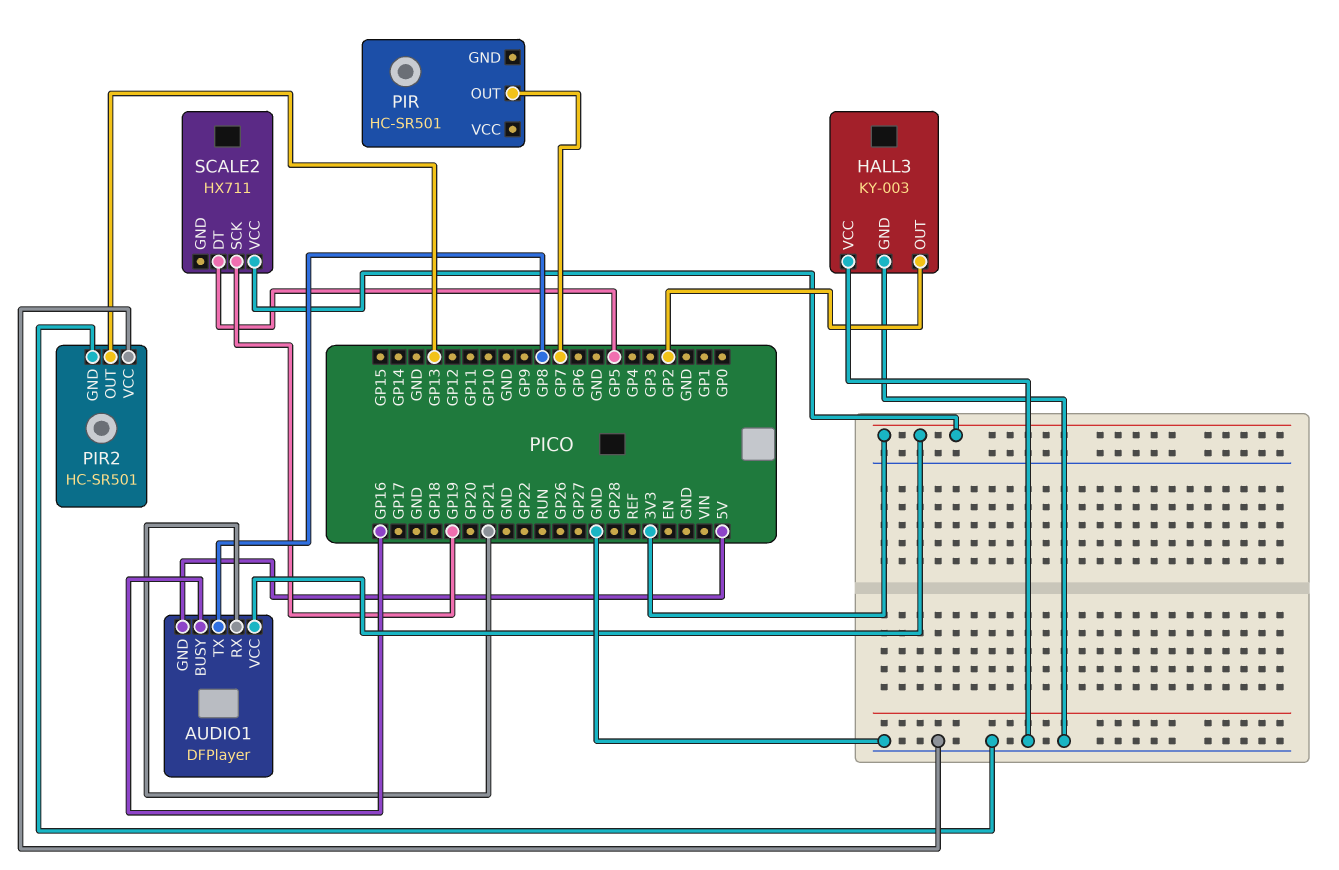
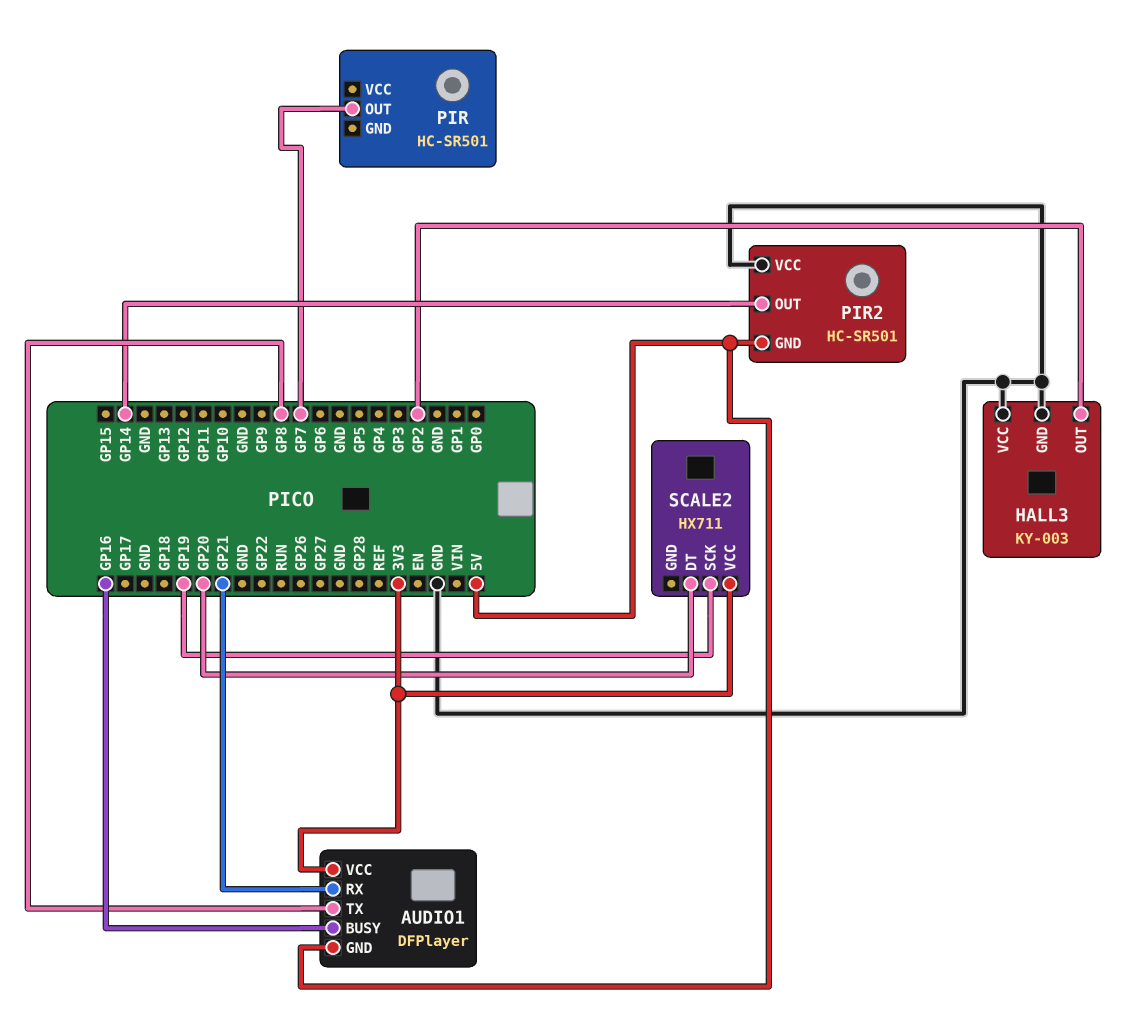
PIR2 pin GND: GND -> 5V
PIR2 pin OUT: GP13 -> GP14
SCALE2 pin DT: GP5 -> GP20

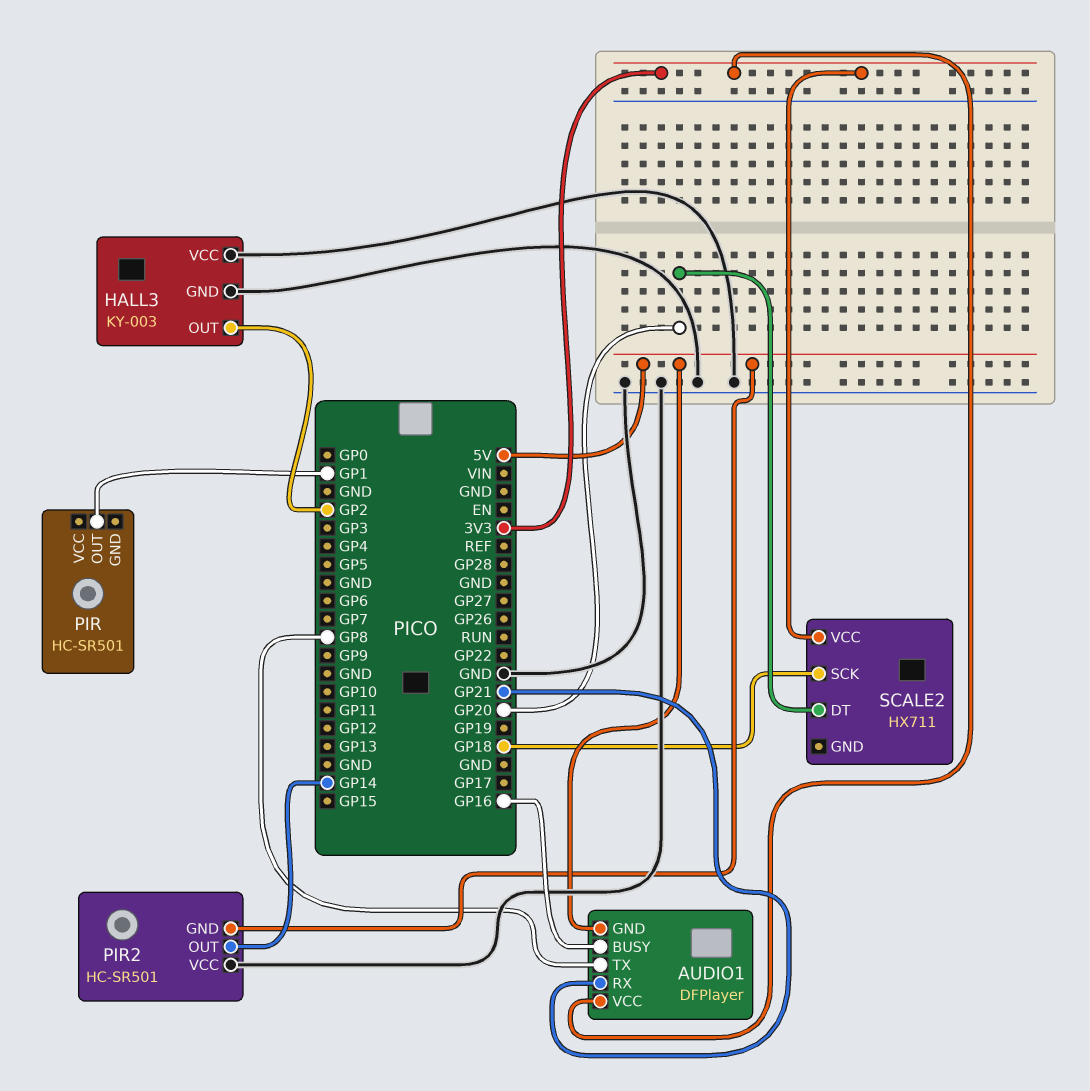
PIR pin OUT: GP7 -> GP1
SCALE2 pin SCK: GP19 -> GP18

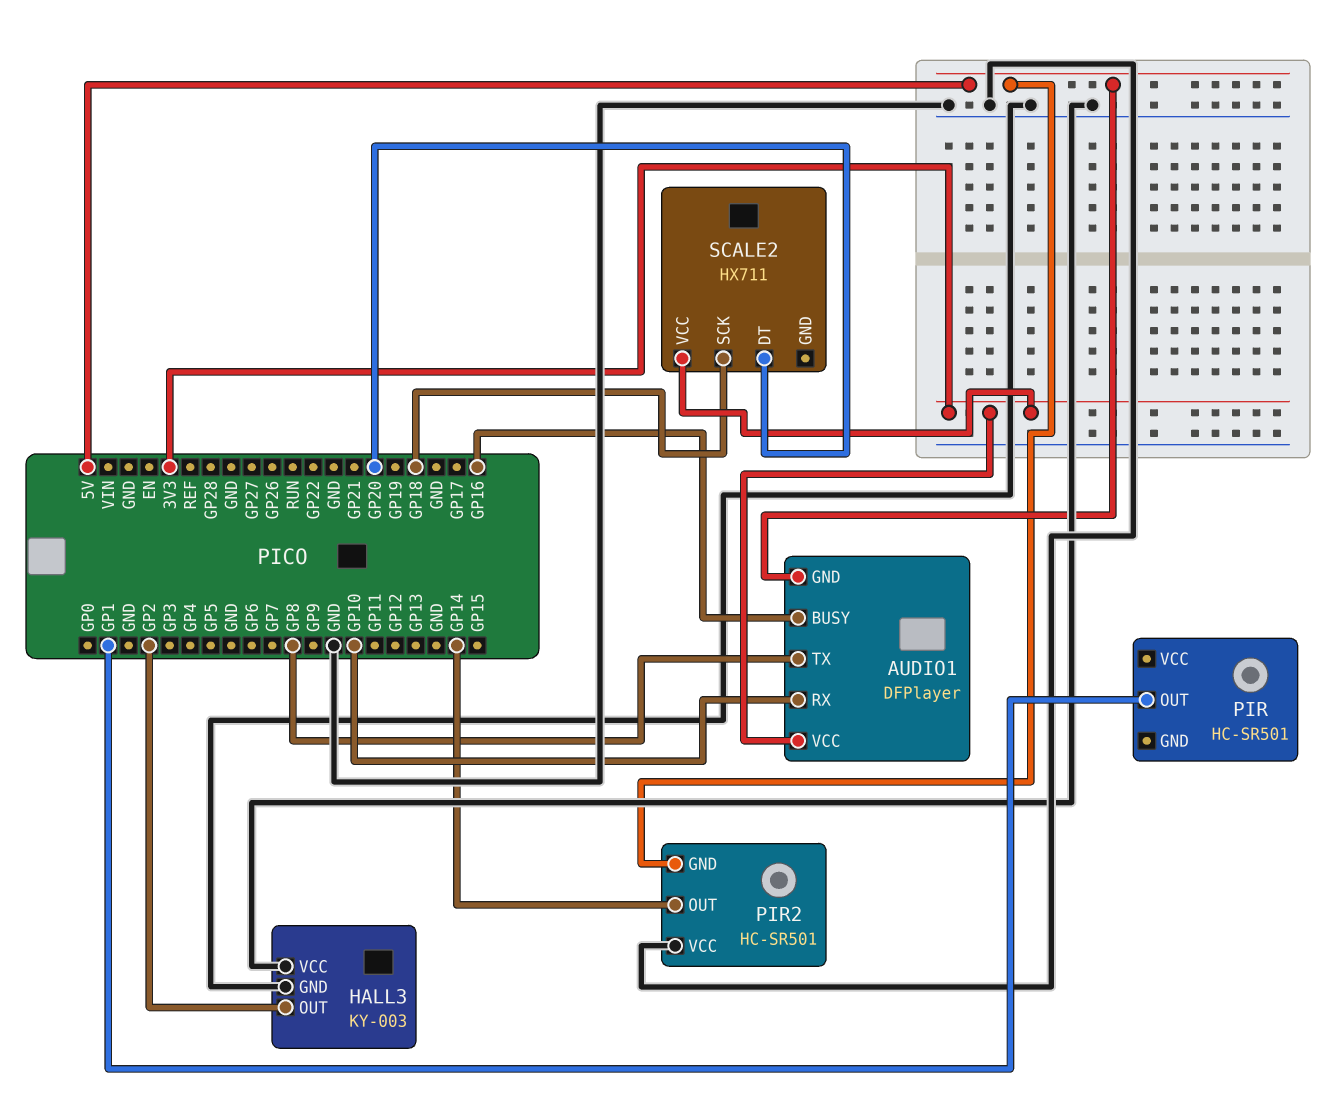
AUDIO1 pin RX: GP21 -> GP10

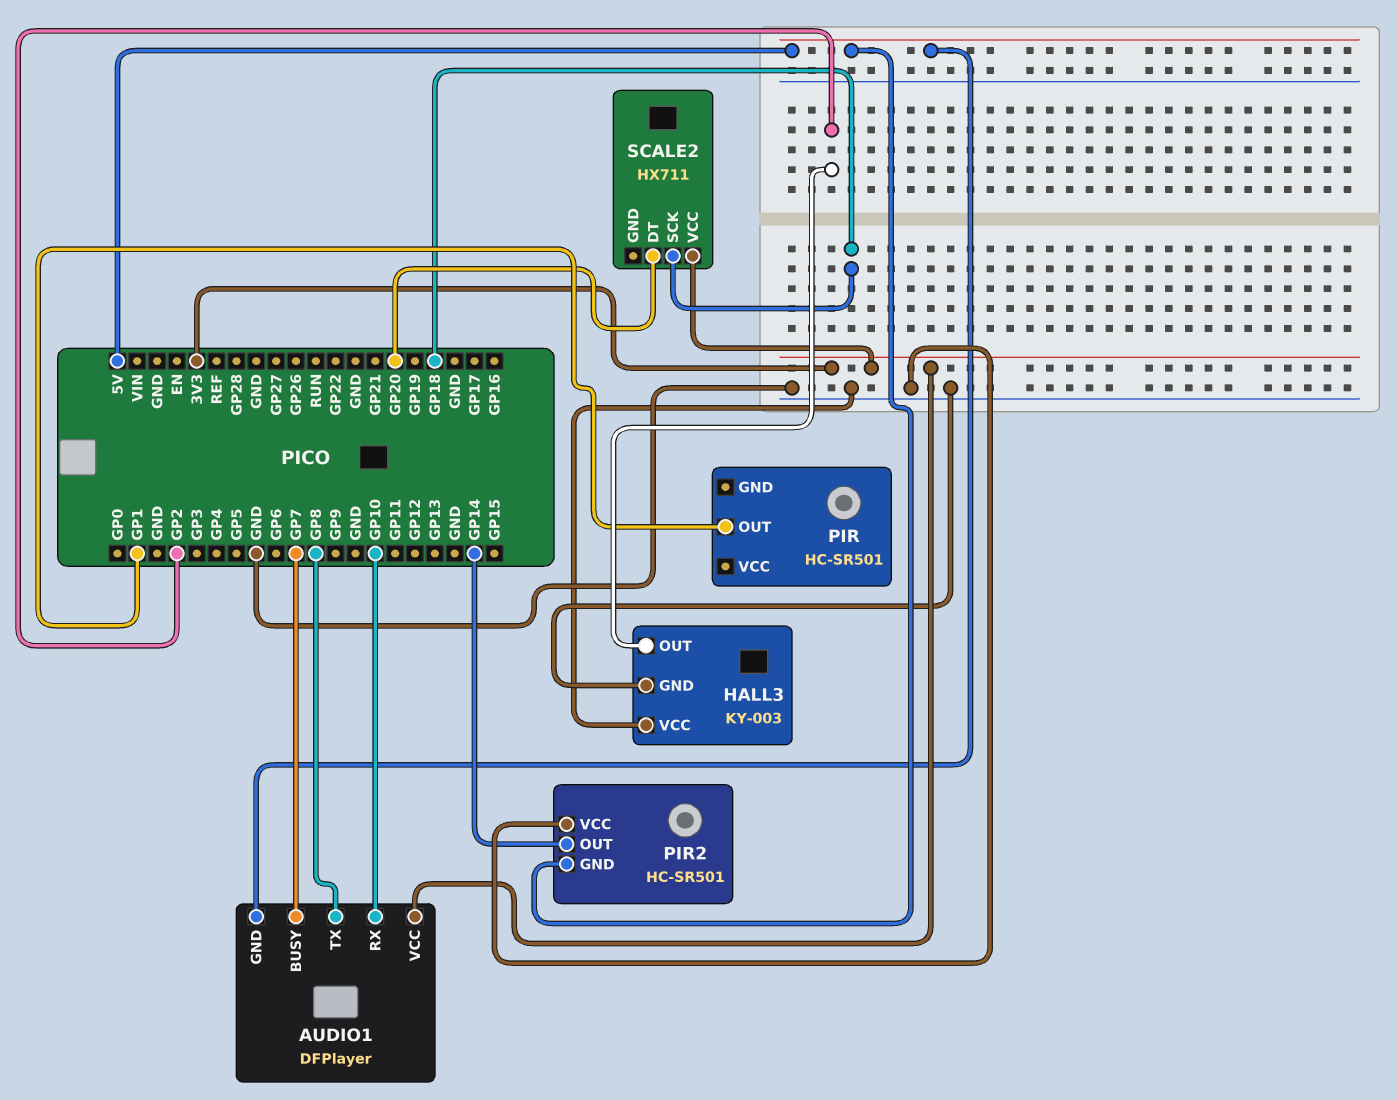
AUDIO1 pin BUSY: GP16 -> GP7

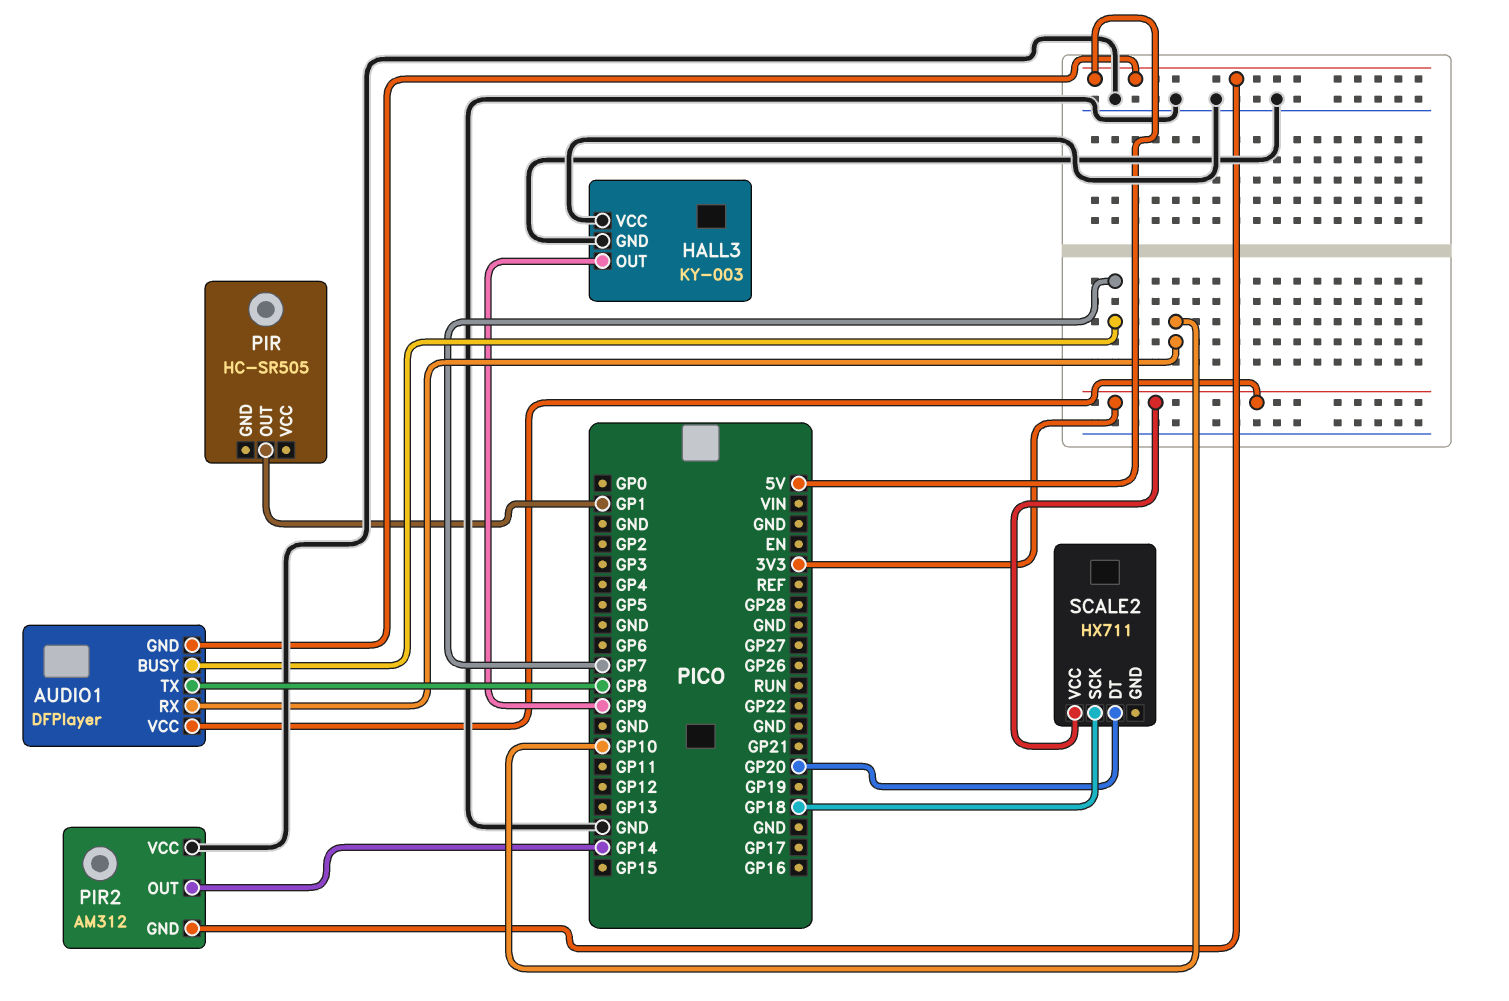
HALL3 pin OUT: GP2 -> GP9
PIR: HC-SR501 -> HC-SR505
PIR2: HC-SR501 -> AM312

